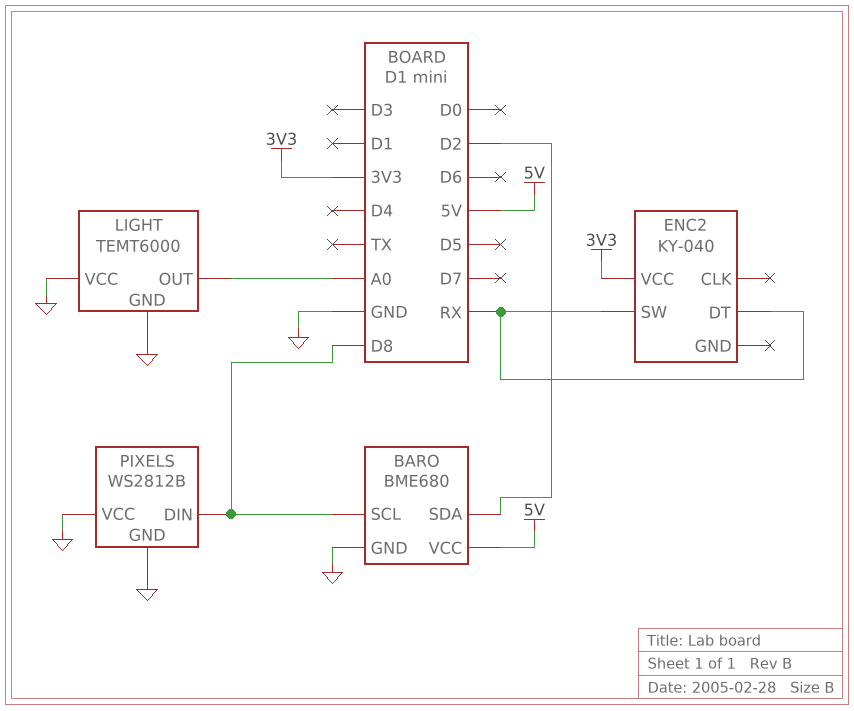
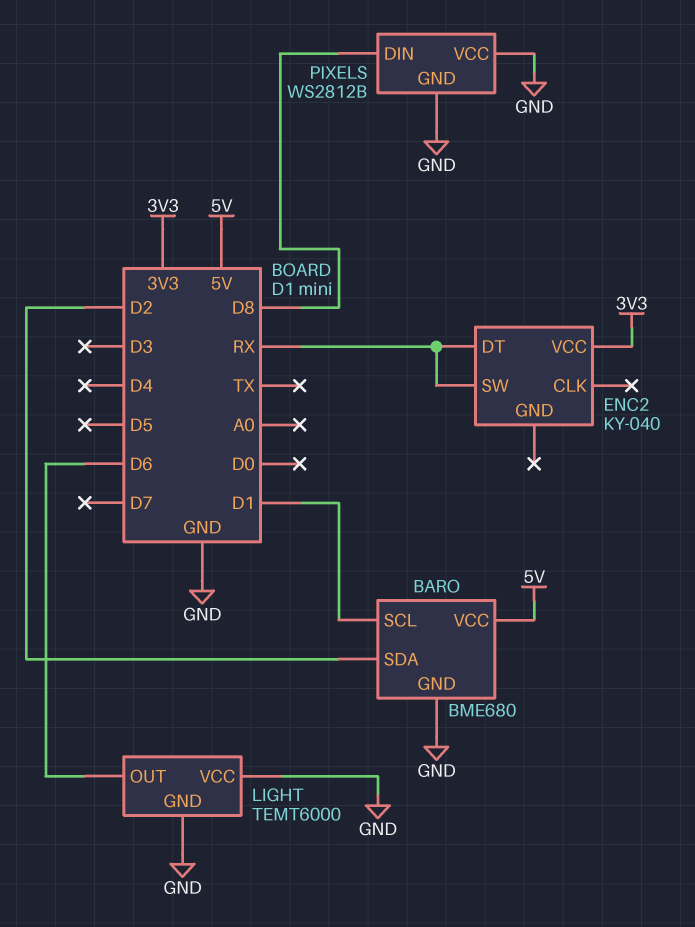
BARO pin SCL: D8 -> D1
LIGHT pin OUT: A0 -> D6

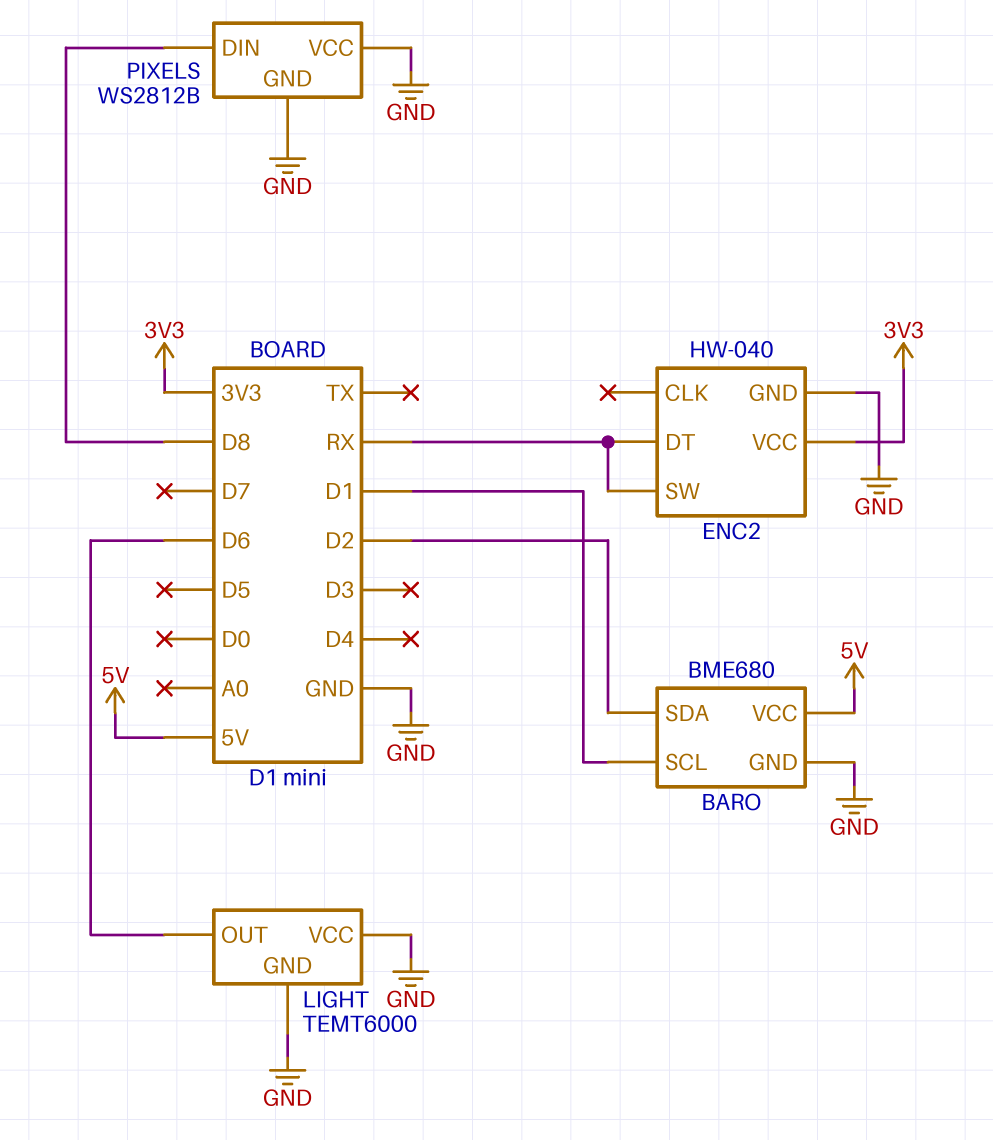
ENC2: KY-040 -> HW-040
ENC2 pin GND: none -> GND

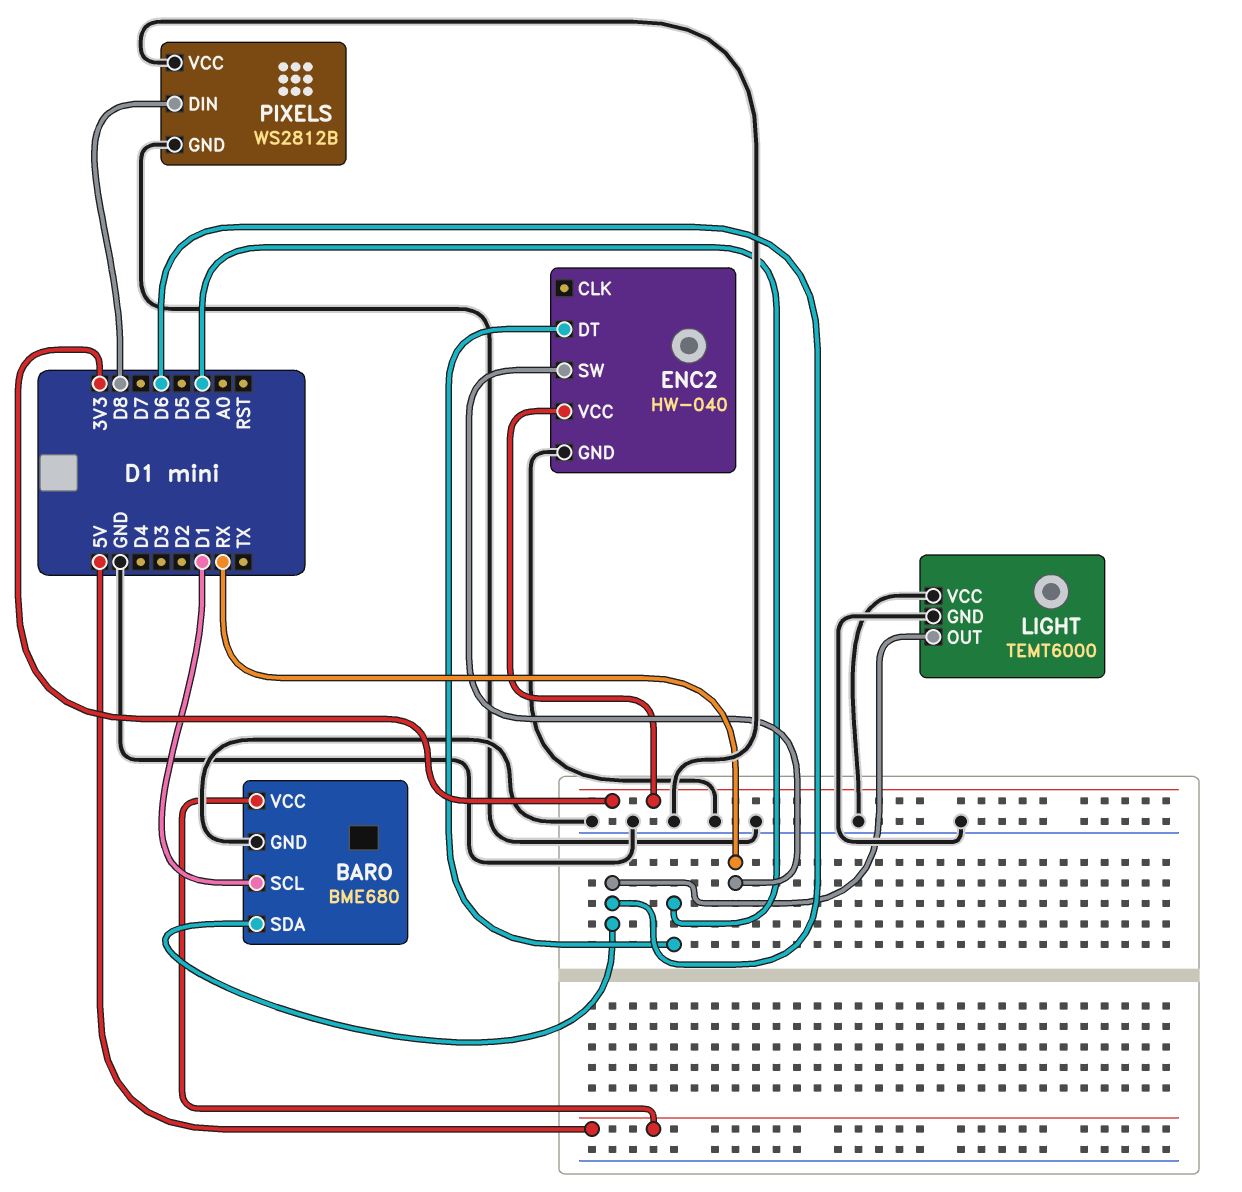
BARO pin SDA: D2 -> D6
ENC2 pin DT: RX -> D0

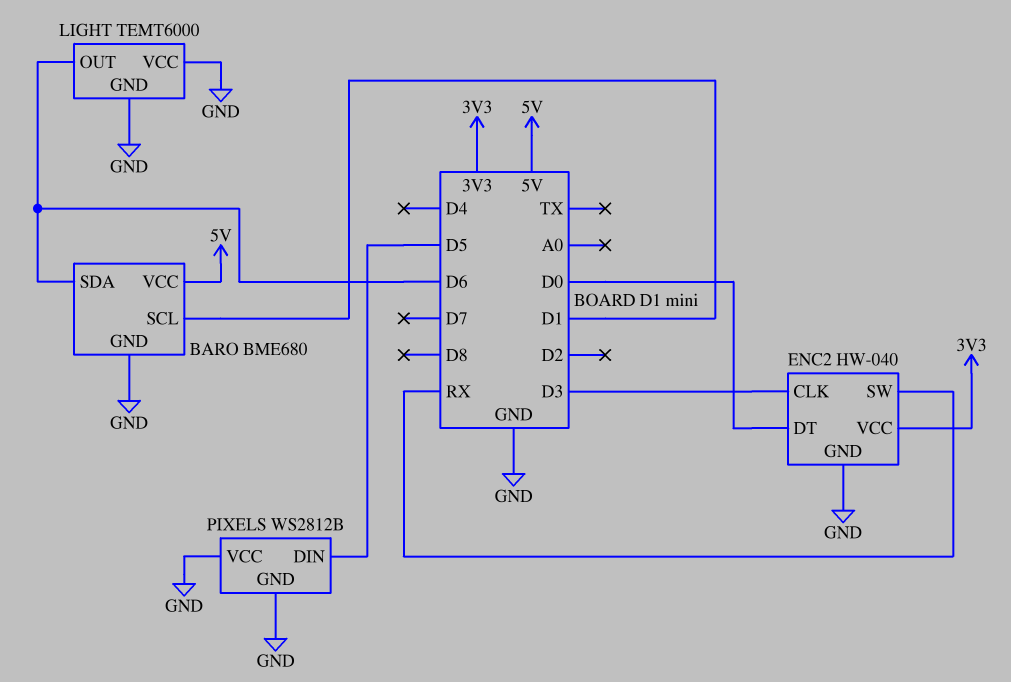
ENC2 pin CLK: none -> D3
PIXELS pin DIN: D8 -> D5

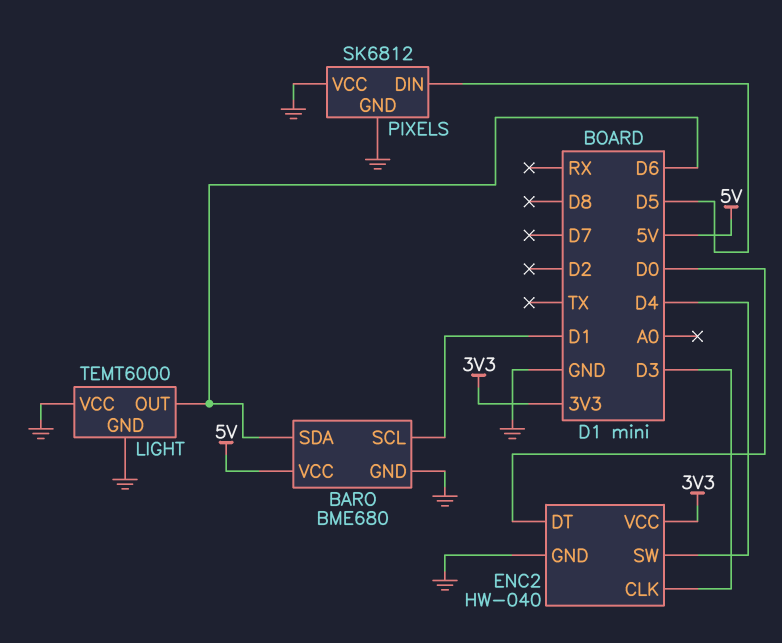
ENC2 pin SW: RX -> D4
PIXELS: WS2812B -> SK6812

